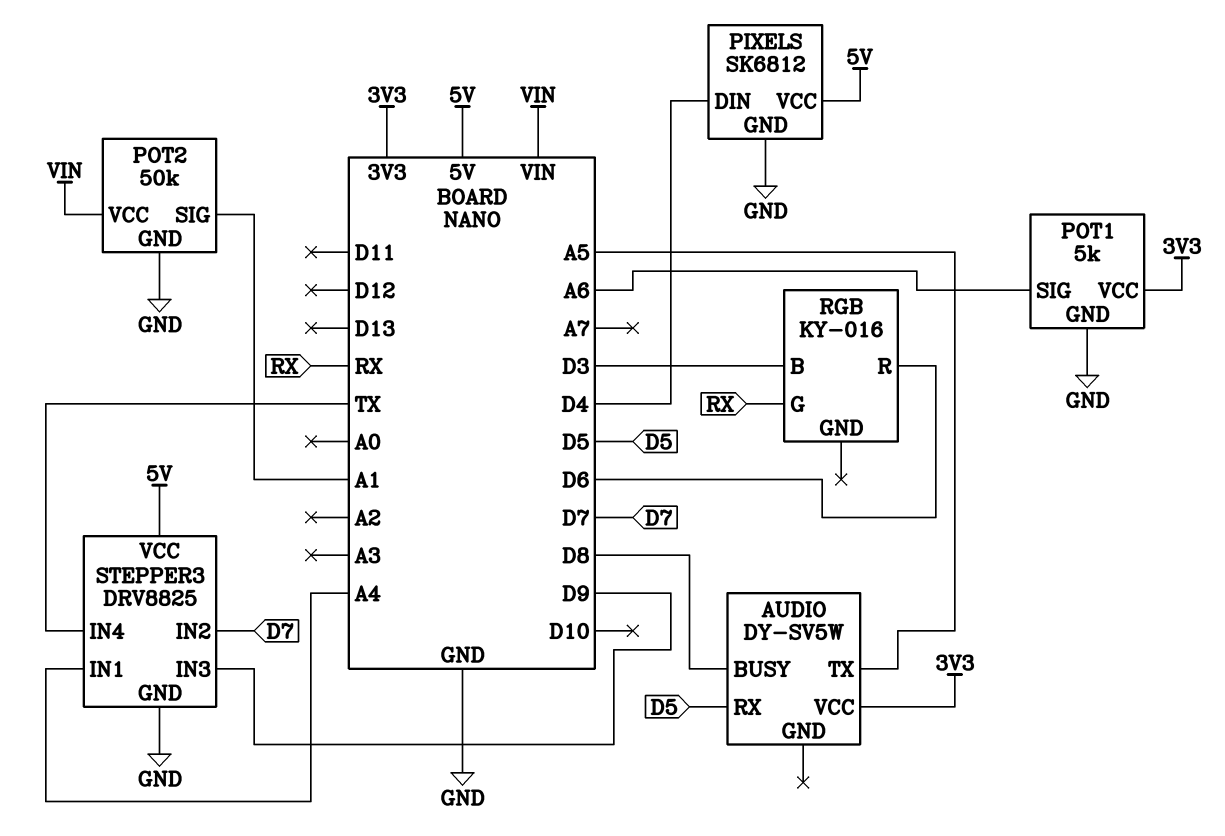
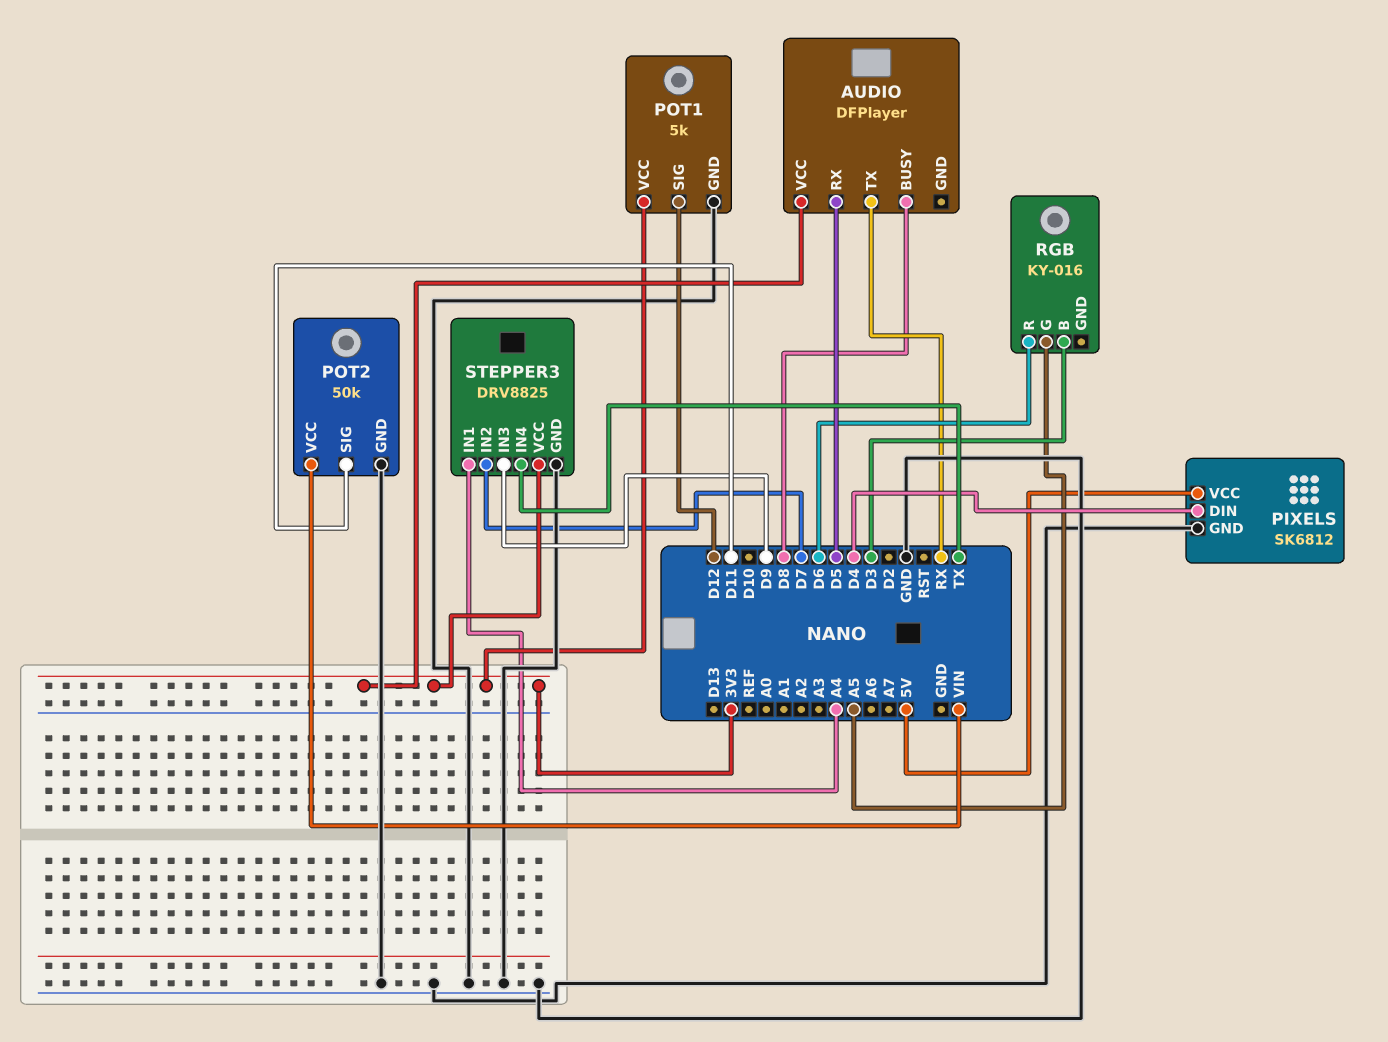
AUDIO: DY-SV5W -> DFPlayer
AUDIO pin TX: A5 -> RX
POT1 pin SIG: A6 -> D12
POT2 pin SIG: A1 -> D11
RGB pin G: RX -> A5
STEPPER3 pin VCC: 5V -> 3V3

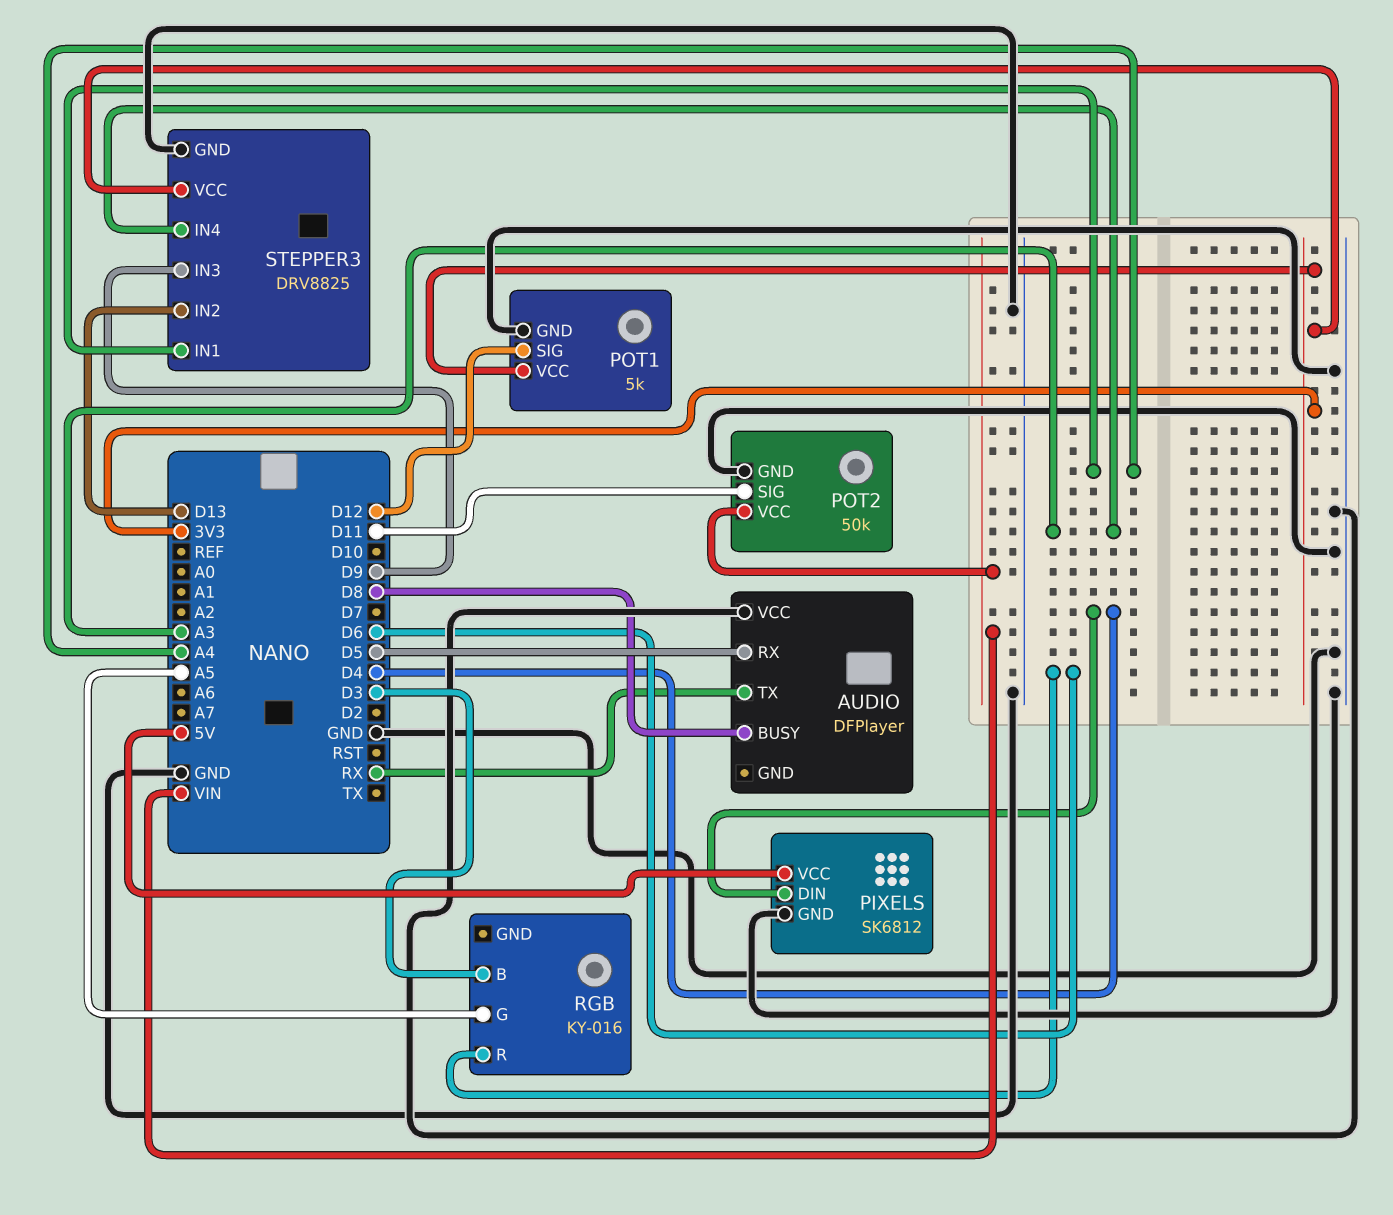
AUDIO pin VCC: 3V3 -> GND
STEPPER3 pin IN2: D7 -> D13
STEPPER3 pin IN4: TX -> A3

